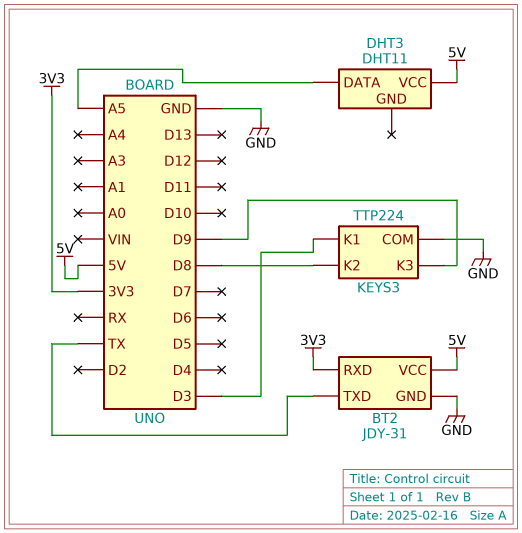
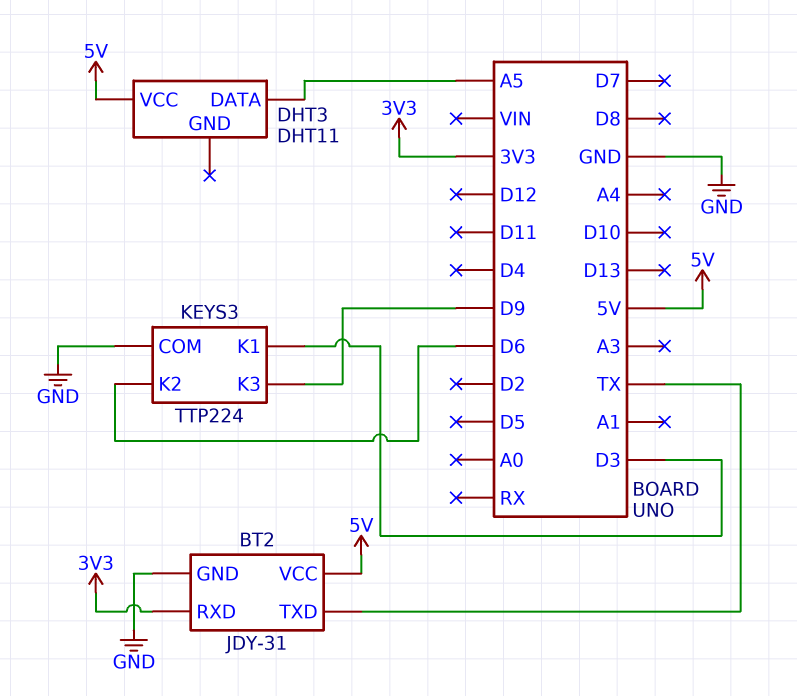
KEYS3 pin K2: D8 -> D6

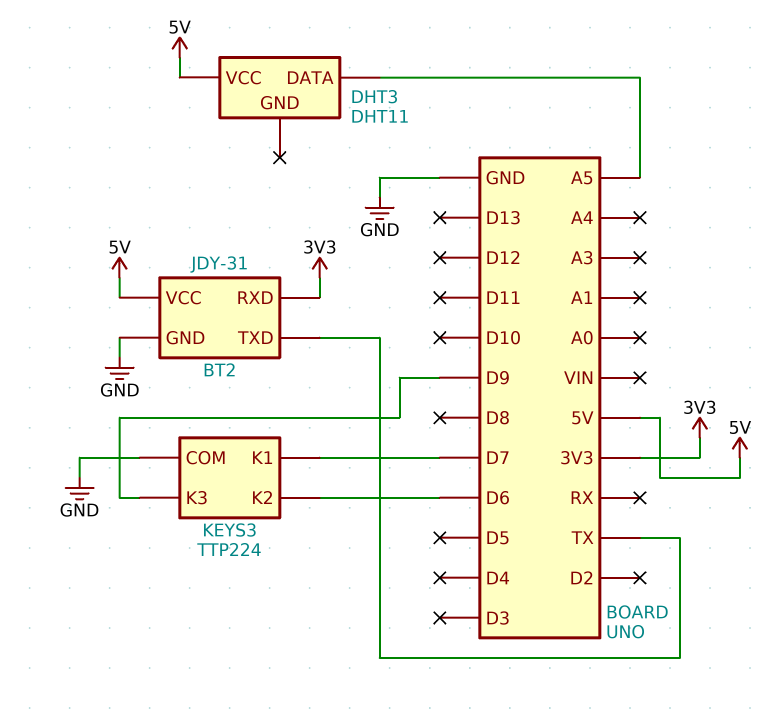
KEYS3 pin K1: D3 -> D7

